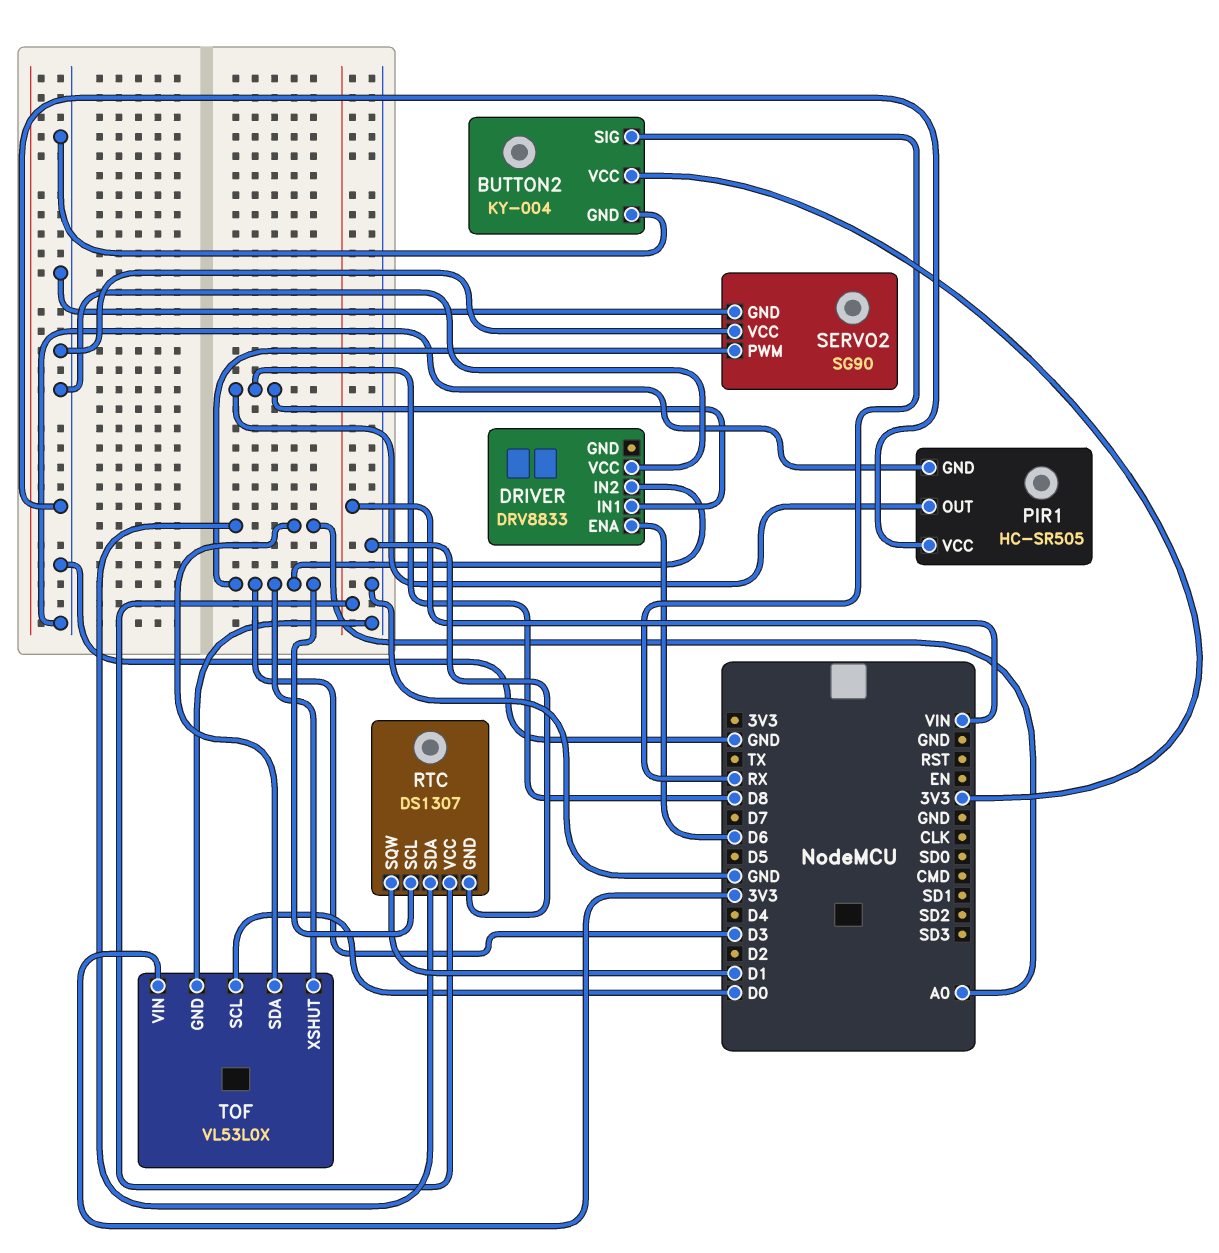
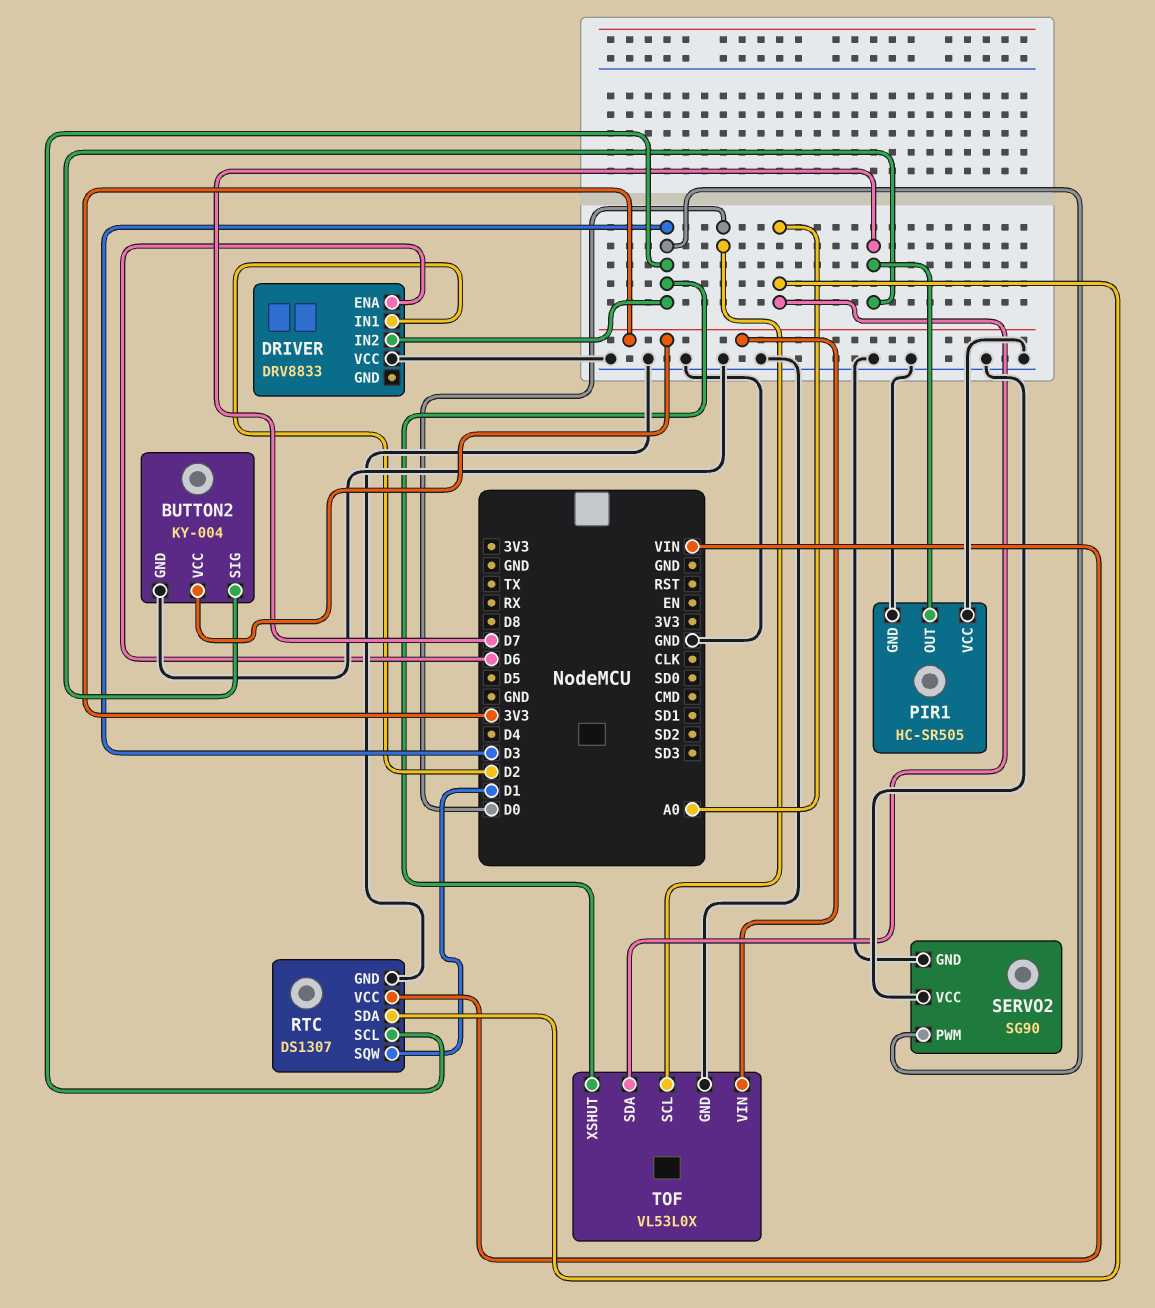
BUTTON2 pin SIG: RX -> D7
DRIVER pin IN1: D8 -> D2
PIR1 pin OUT: D8 -> D7

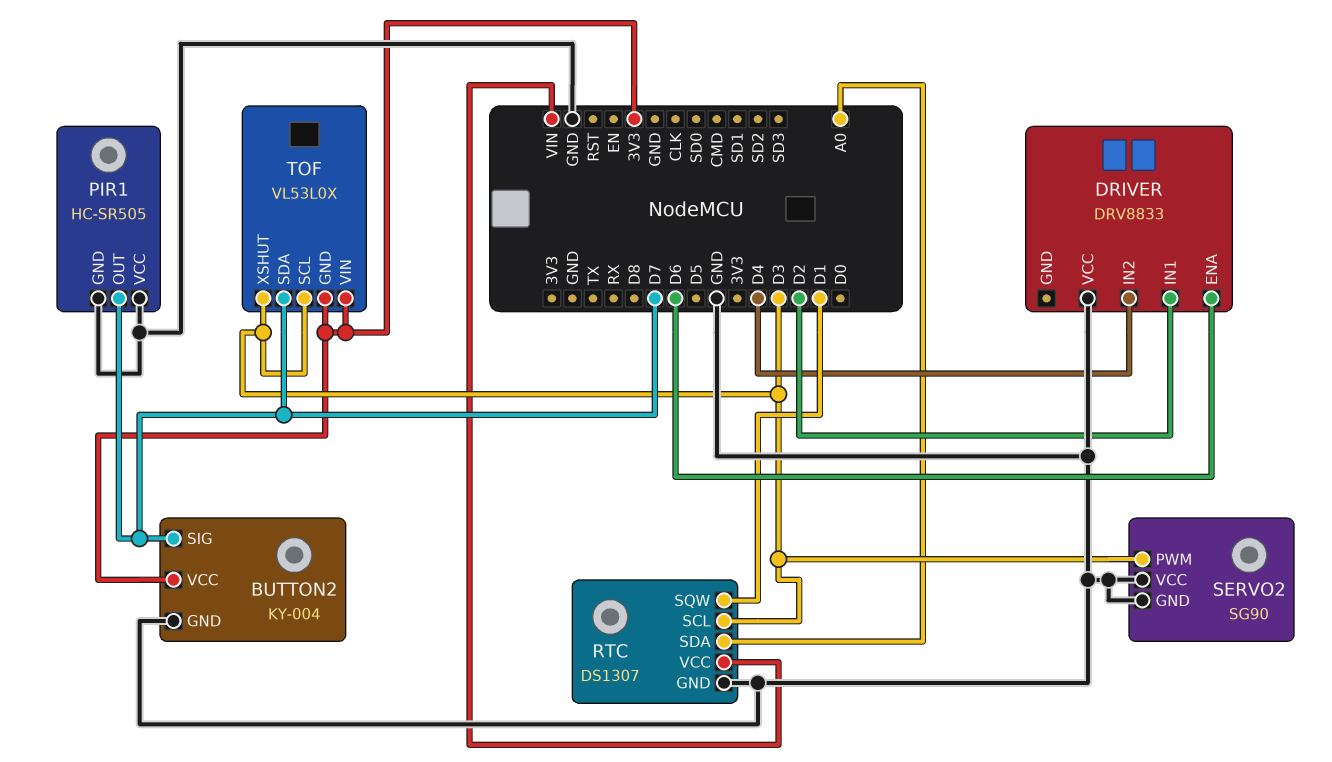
DRIVER pin IN2: D3 -> D4
TOF pin GND: GND -> 3V3
TOF pin SCL: D0 -> D3
TOF pin SDA: A0 -> D7

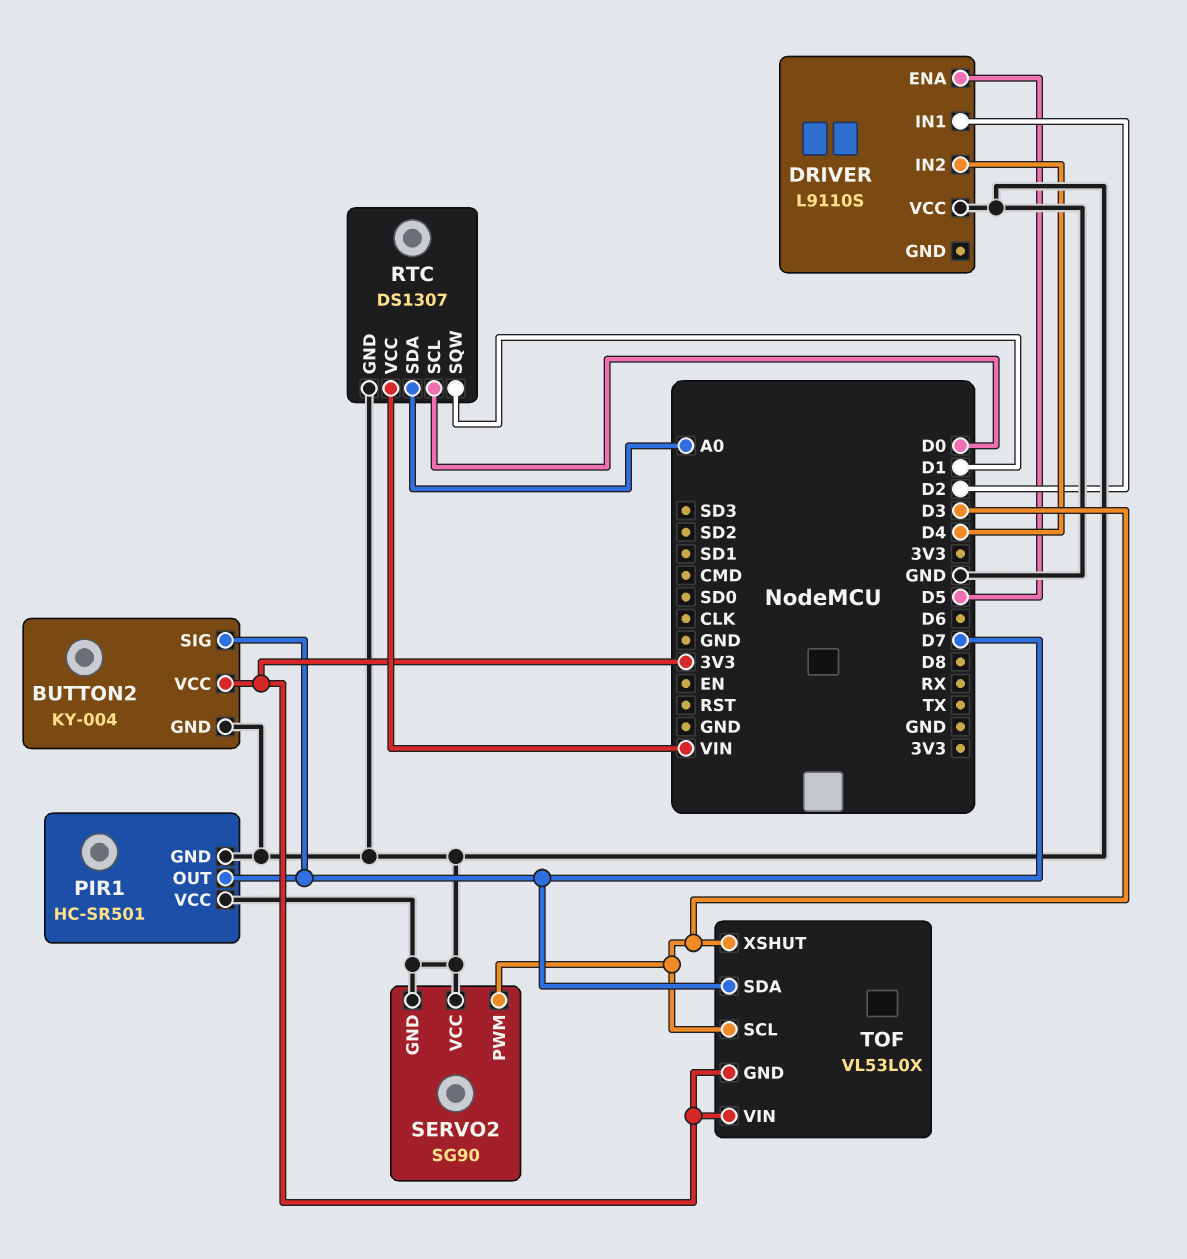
DRIVER: DRV8833 -> L9110S
DRIVER pin ENA: D6 -> D5
PIR1: HC-SR505 -> HC-SR501
RTC pin SCL: D3 -> D0

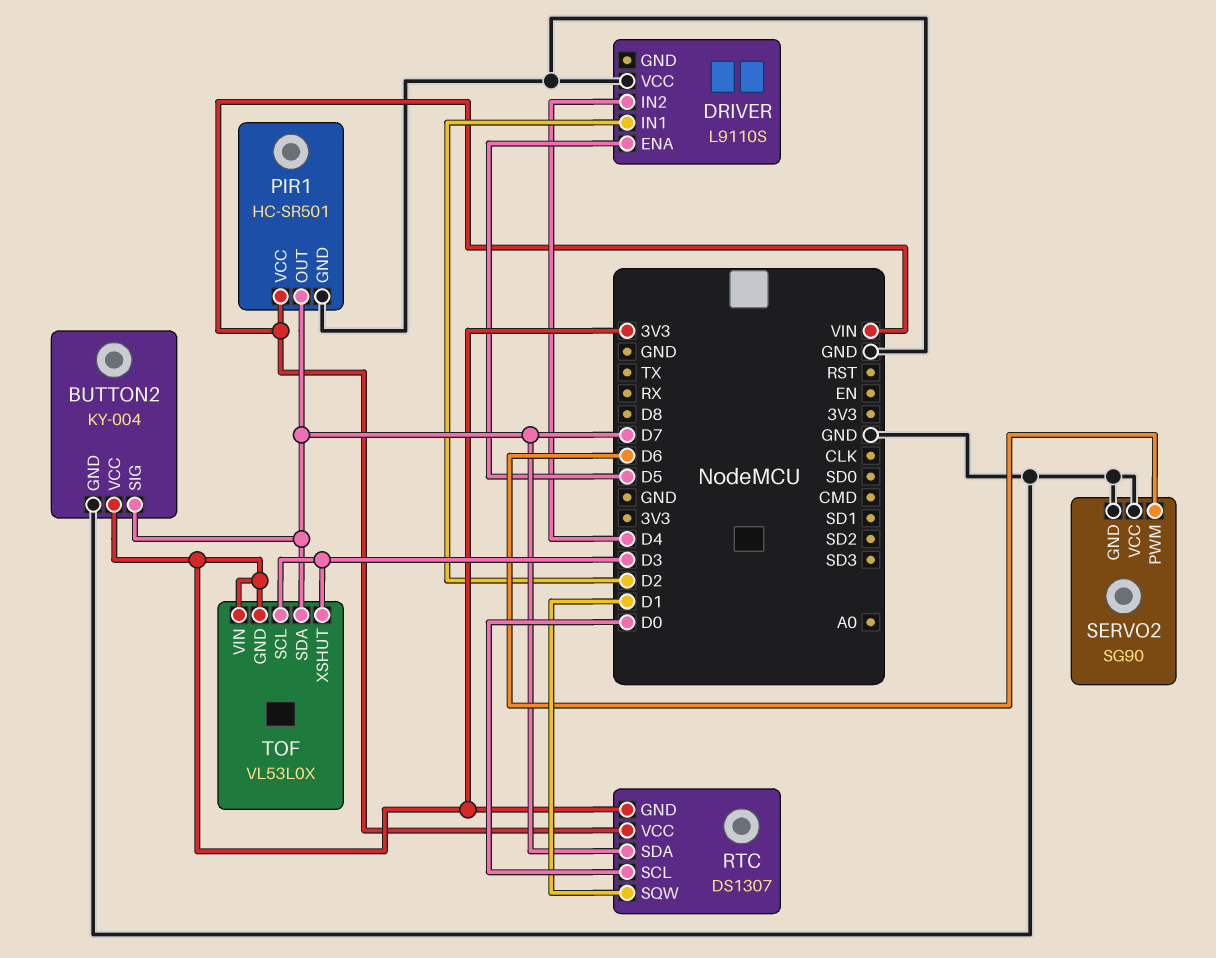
PIR1 pin VCC: GND -> VIN
RTC pin GND: GND -> 3V3
RTC pin SDA: A0 -> D7
SERVO2 pin PWM: D3 -> D6

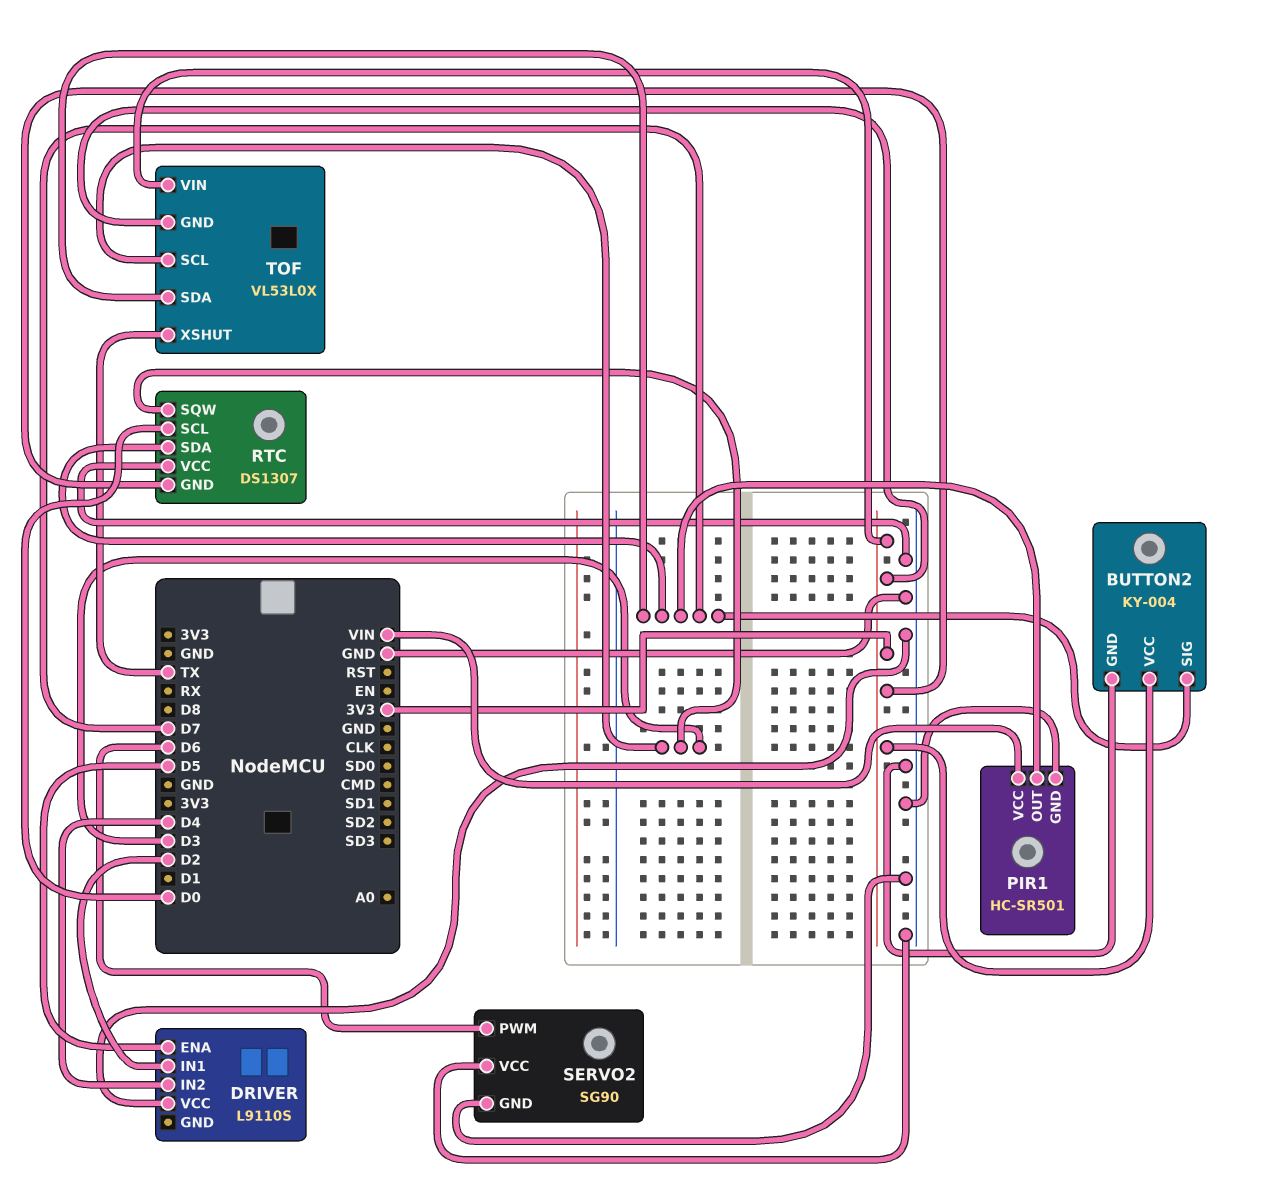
RTC pin SQW: D1 -> D3
RTC pin VCC: VIN -> GND
TOF pin XSHUT: D3 -> TX

